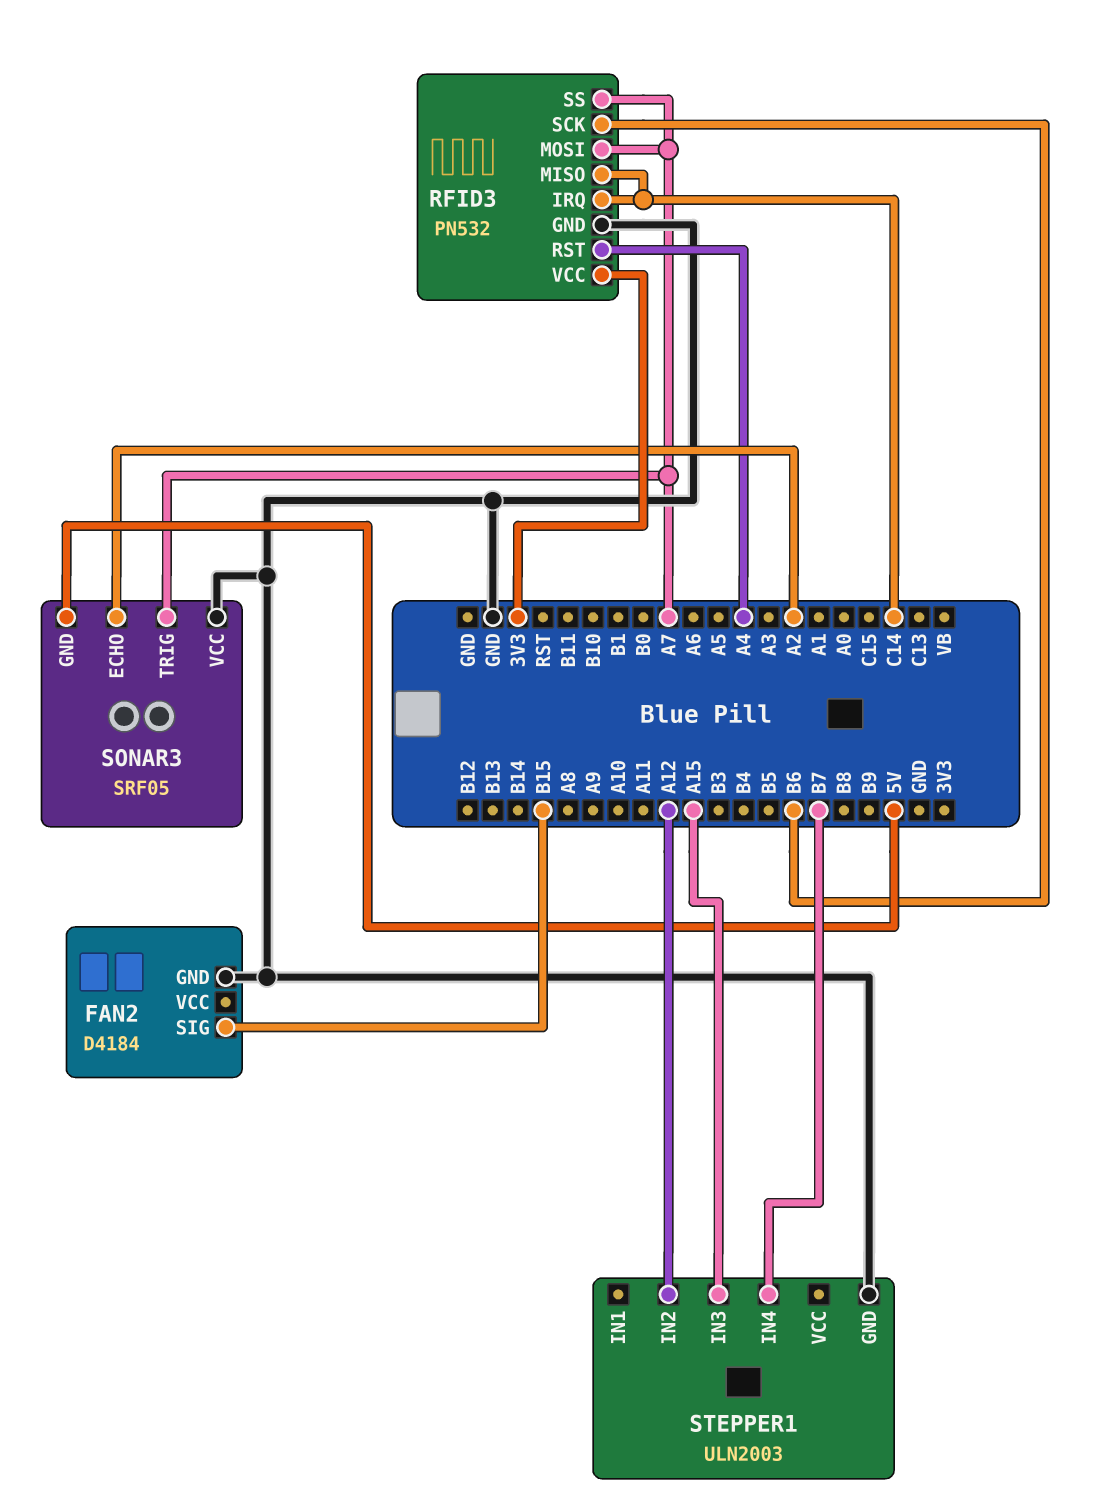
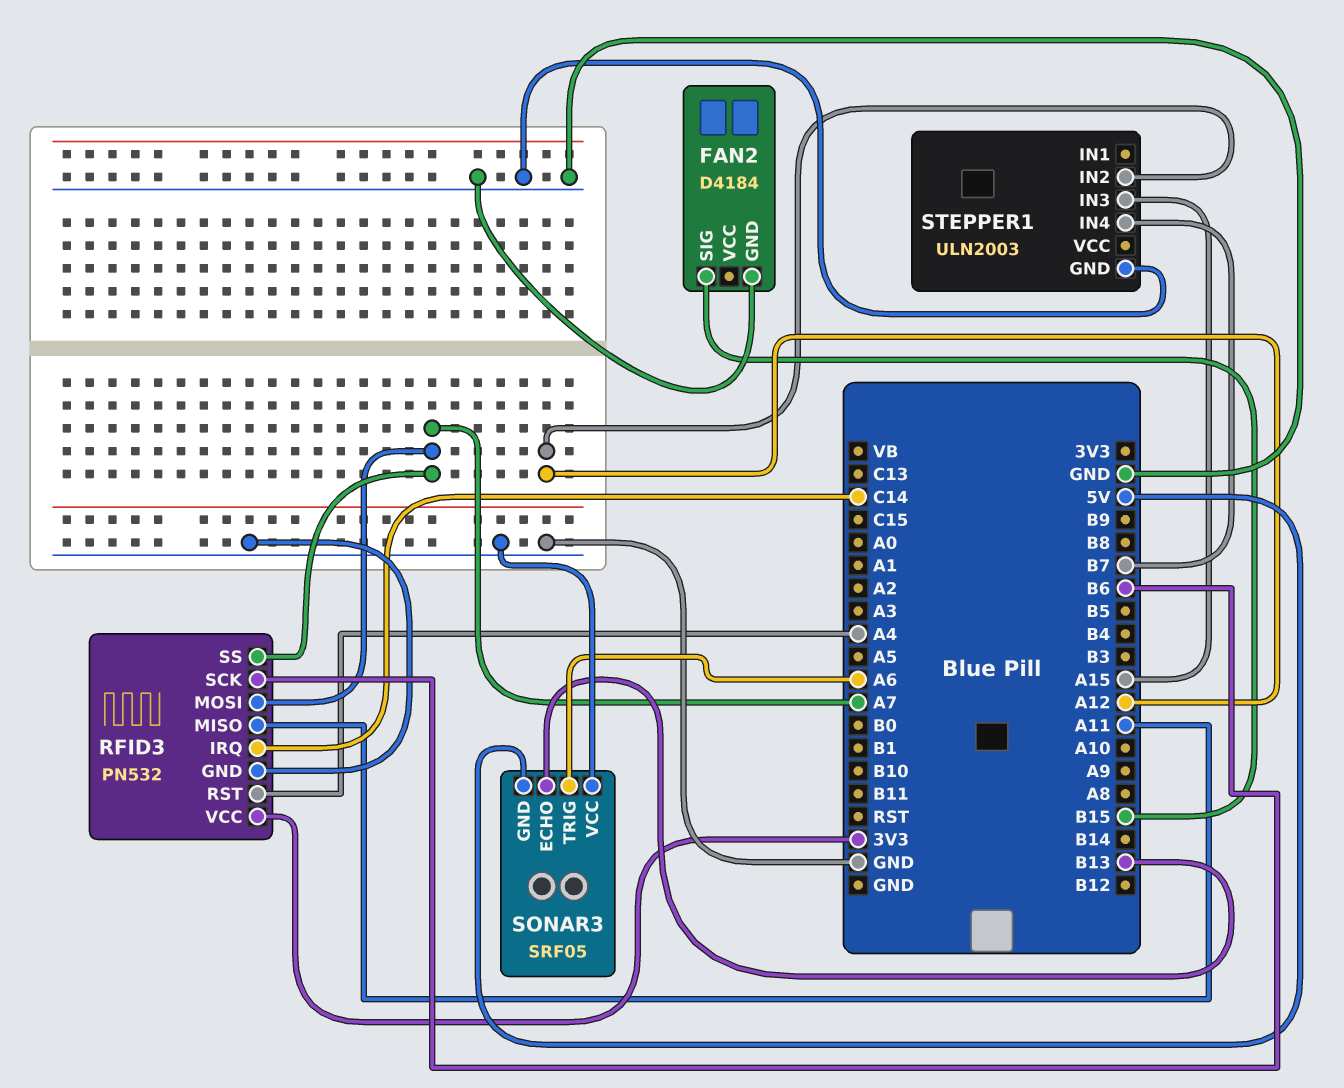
RFID3 pin MISO: C14 -> A11
SONAR3 pin ECHO: A2 -> B13
SONAR3 pin TRIG: A7 -> A6

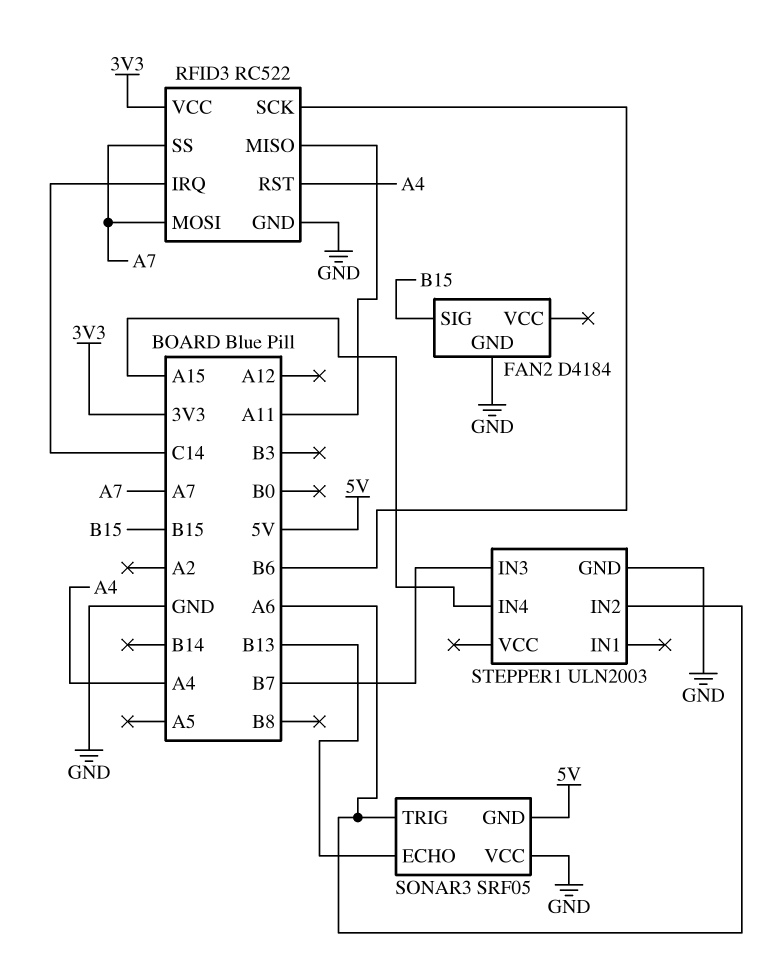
RFID3: PN532 -> RC522
STEPPER1 pin IN2: A12 -> A6
STEPPER1 pin IN3: A15 -> B7
STEPPER1 pin IN4: B7 -> A15

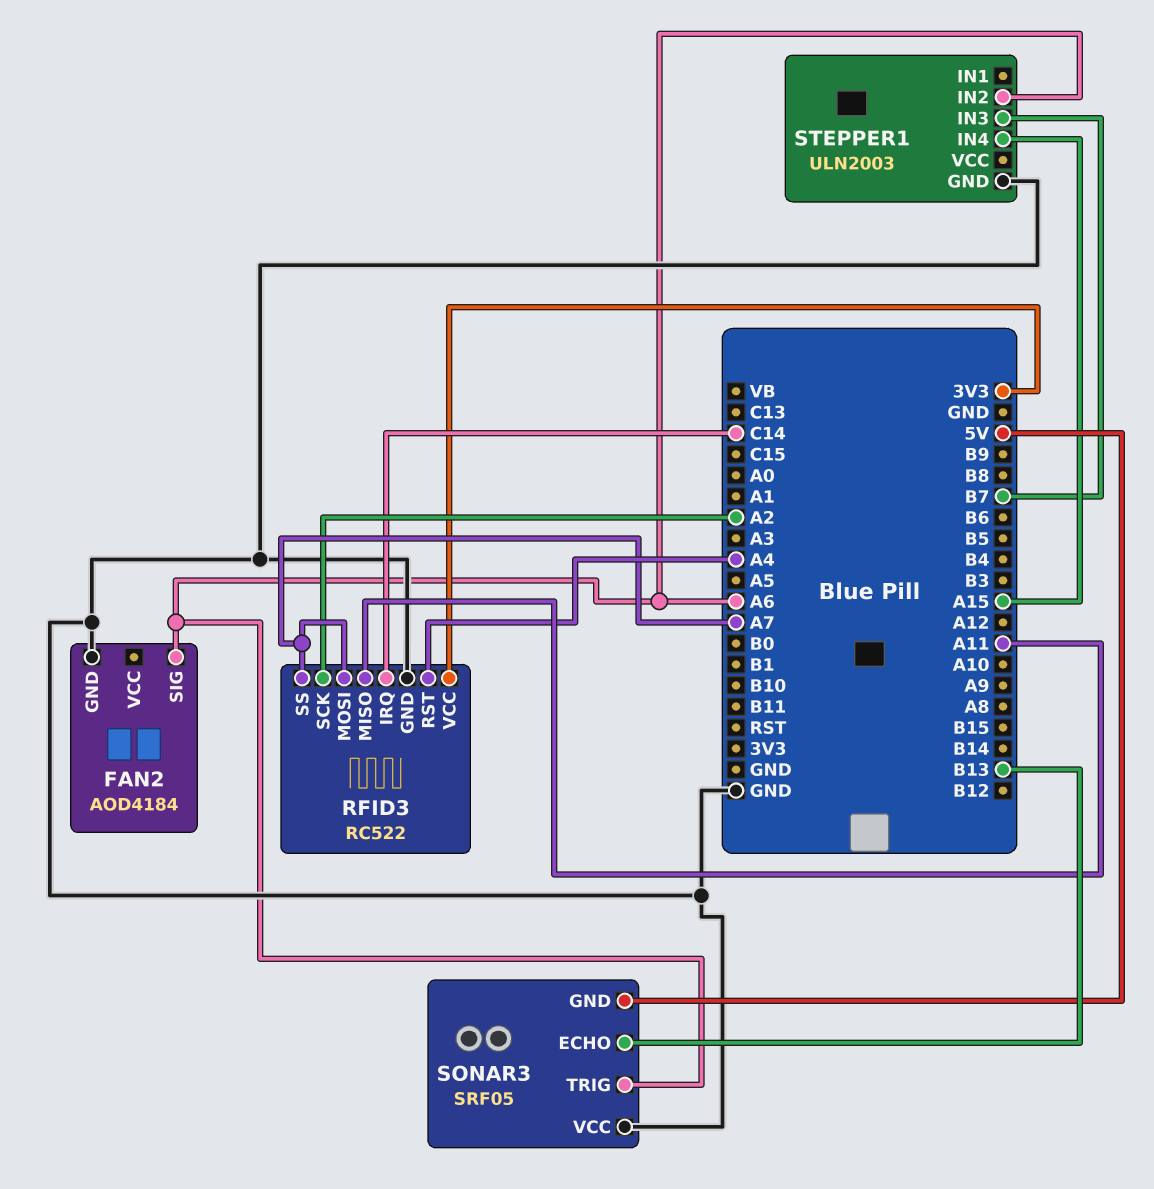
FAN2: D4184 -> AOD4184
FAN2 pin SIG: B15 -> A6
RFID3 pin SCK: B6 -> A2

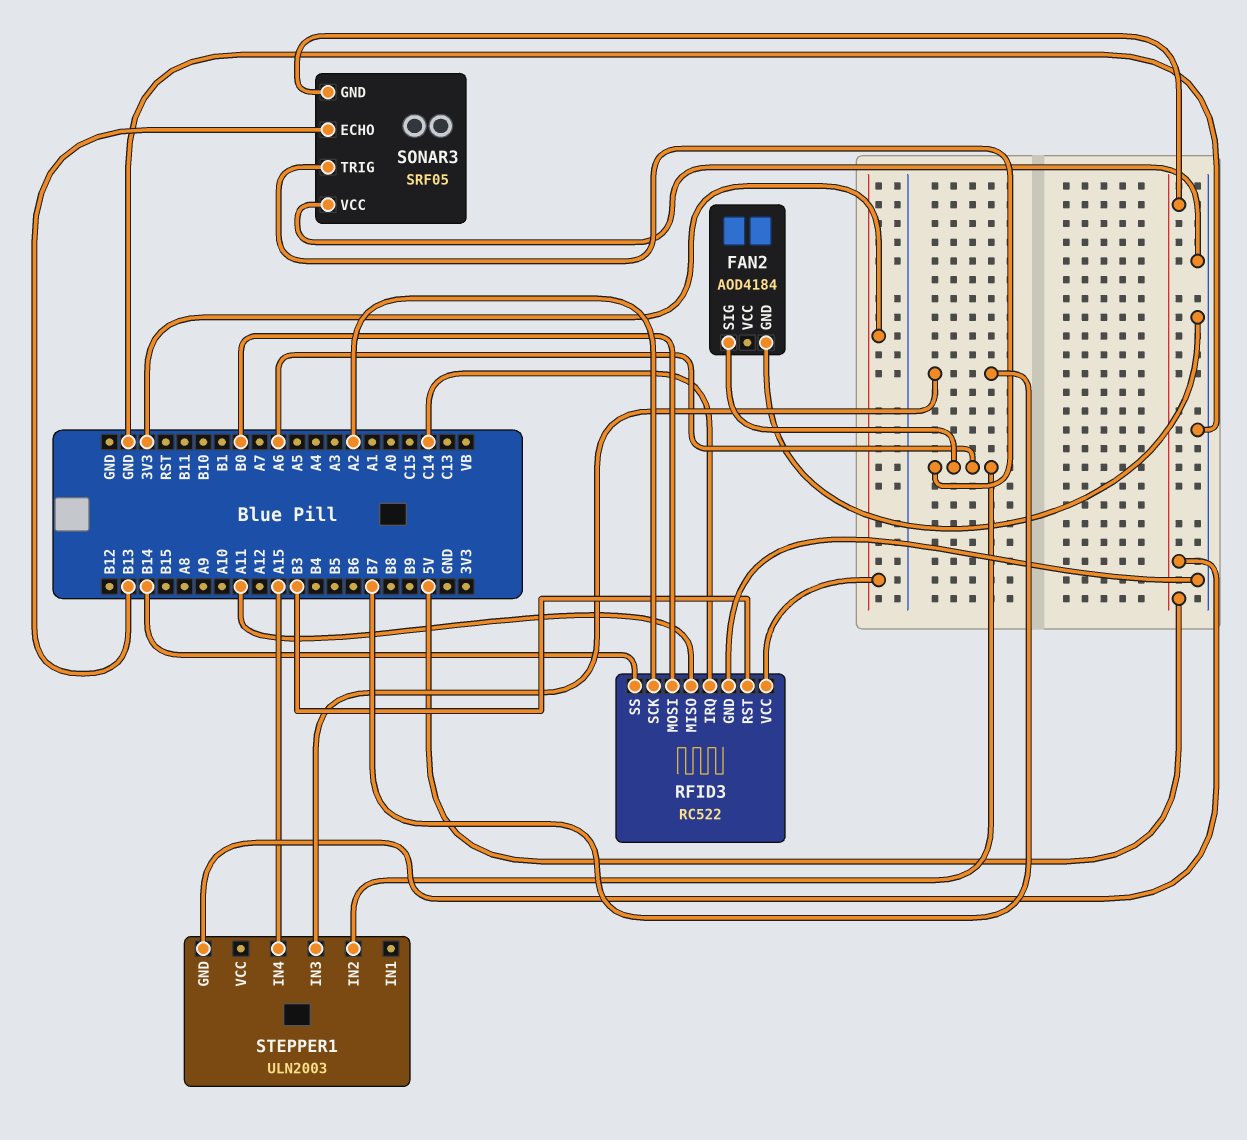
RFID3 pin MOSI: A7 -> B0
RFID3 pin RST: A4 -> B3
RFID3 pin SS: A7 -> B14
STEPPER1 pin GND: GND -> 5V

